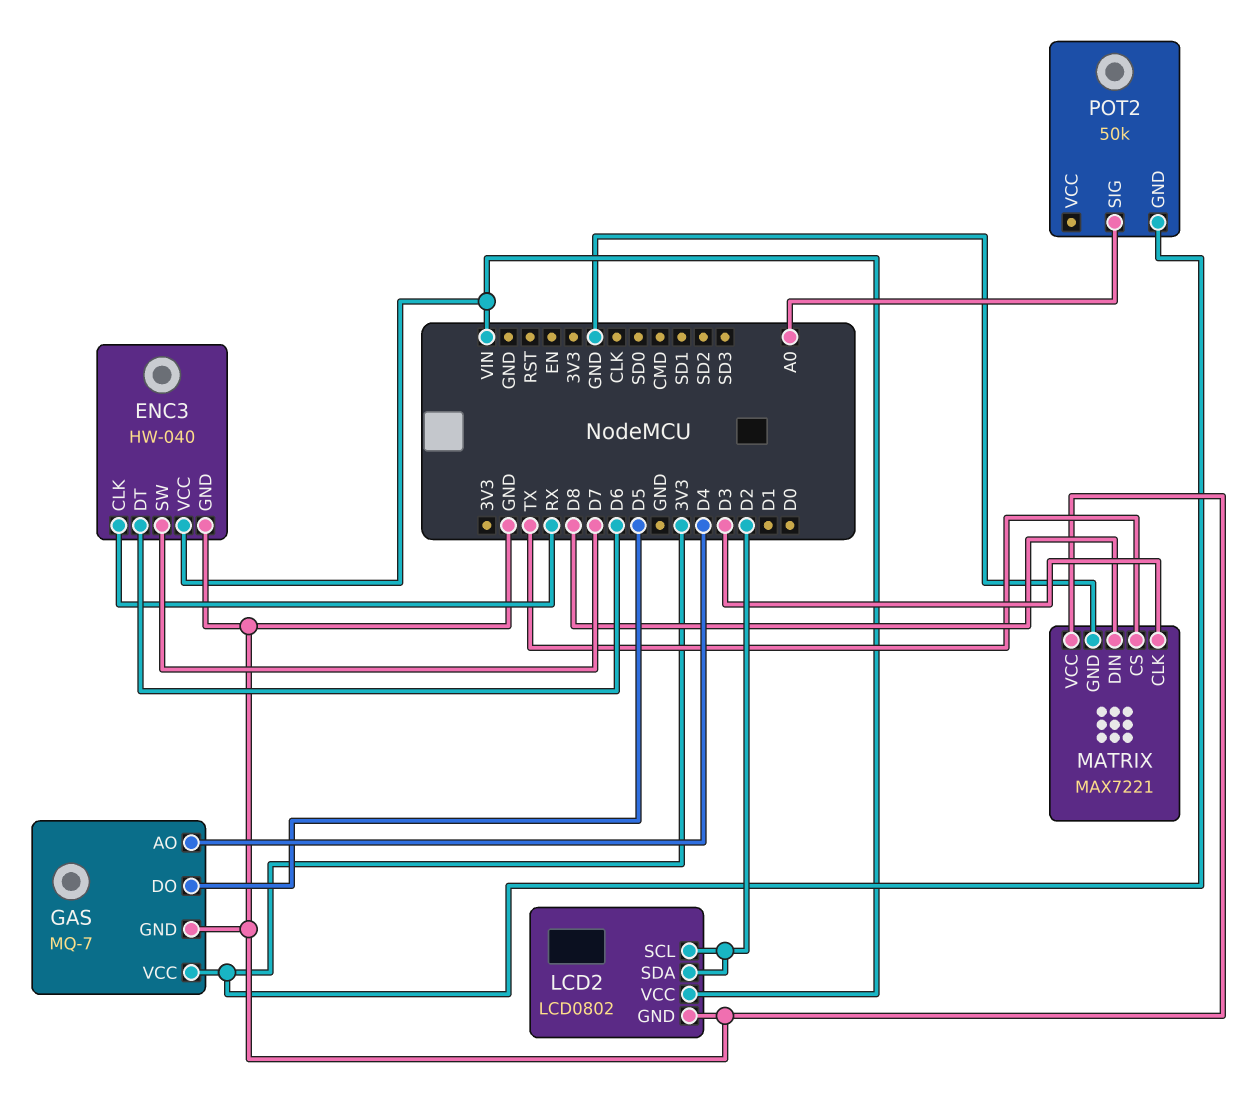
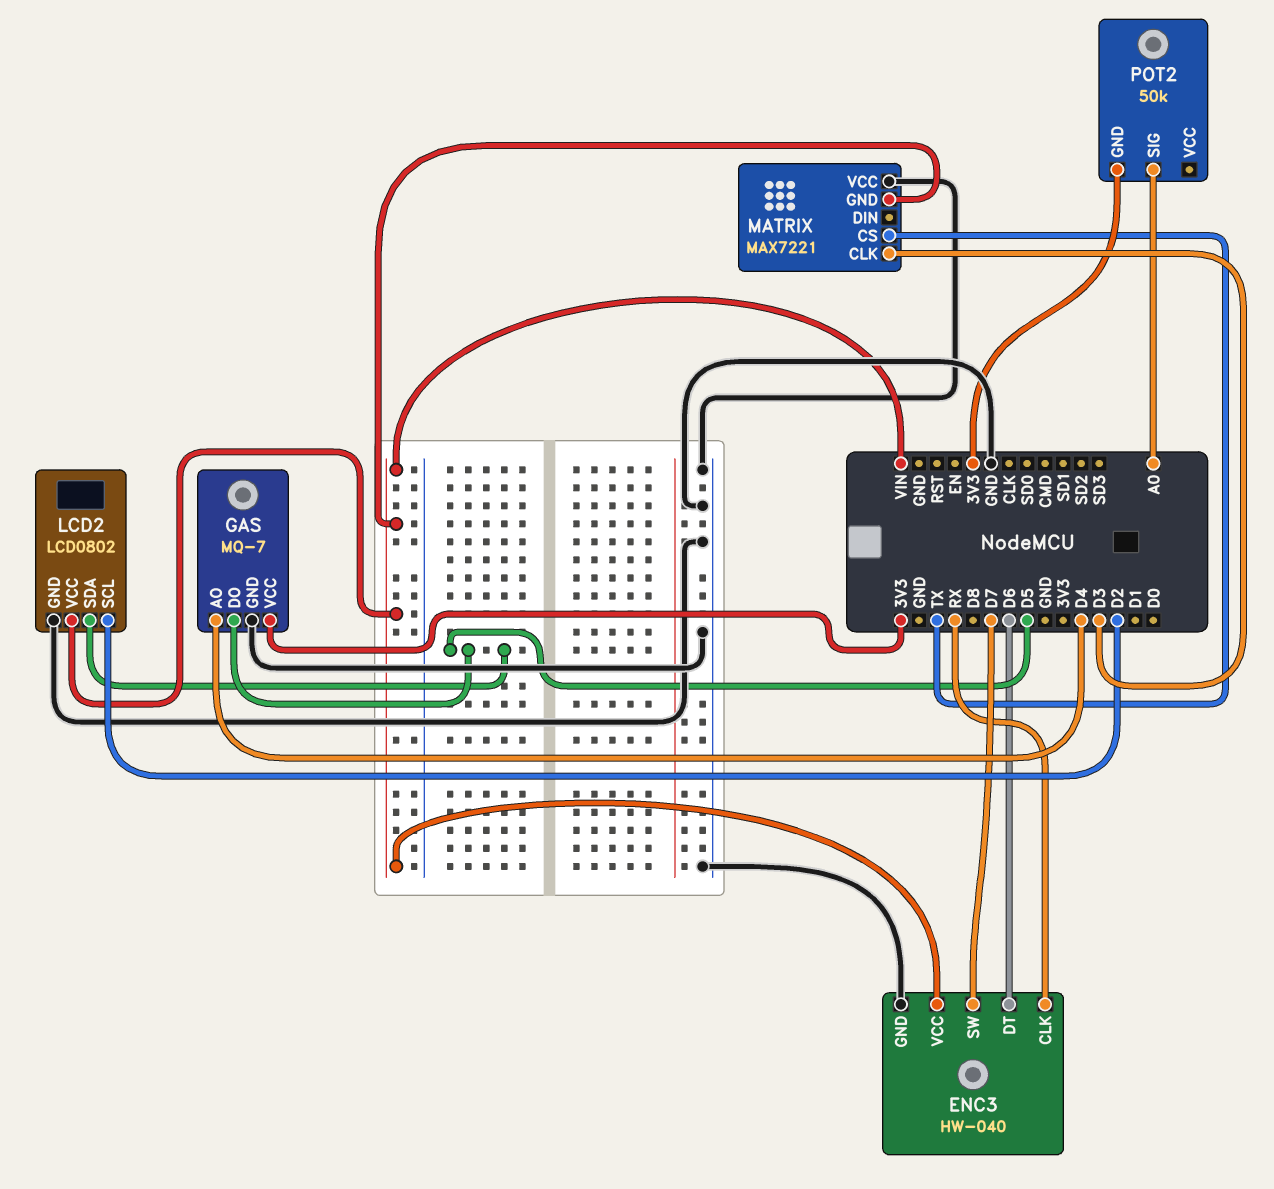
LCD2 pin SDA: D2 -> D5
MATRIX pin DIN: D8 -> none
MATRIX pin GND: GND -> VIN

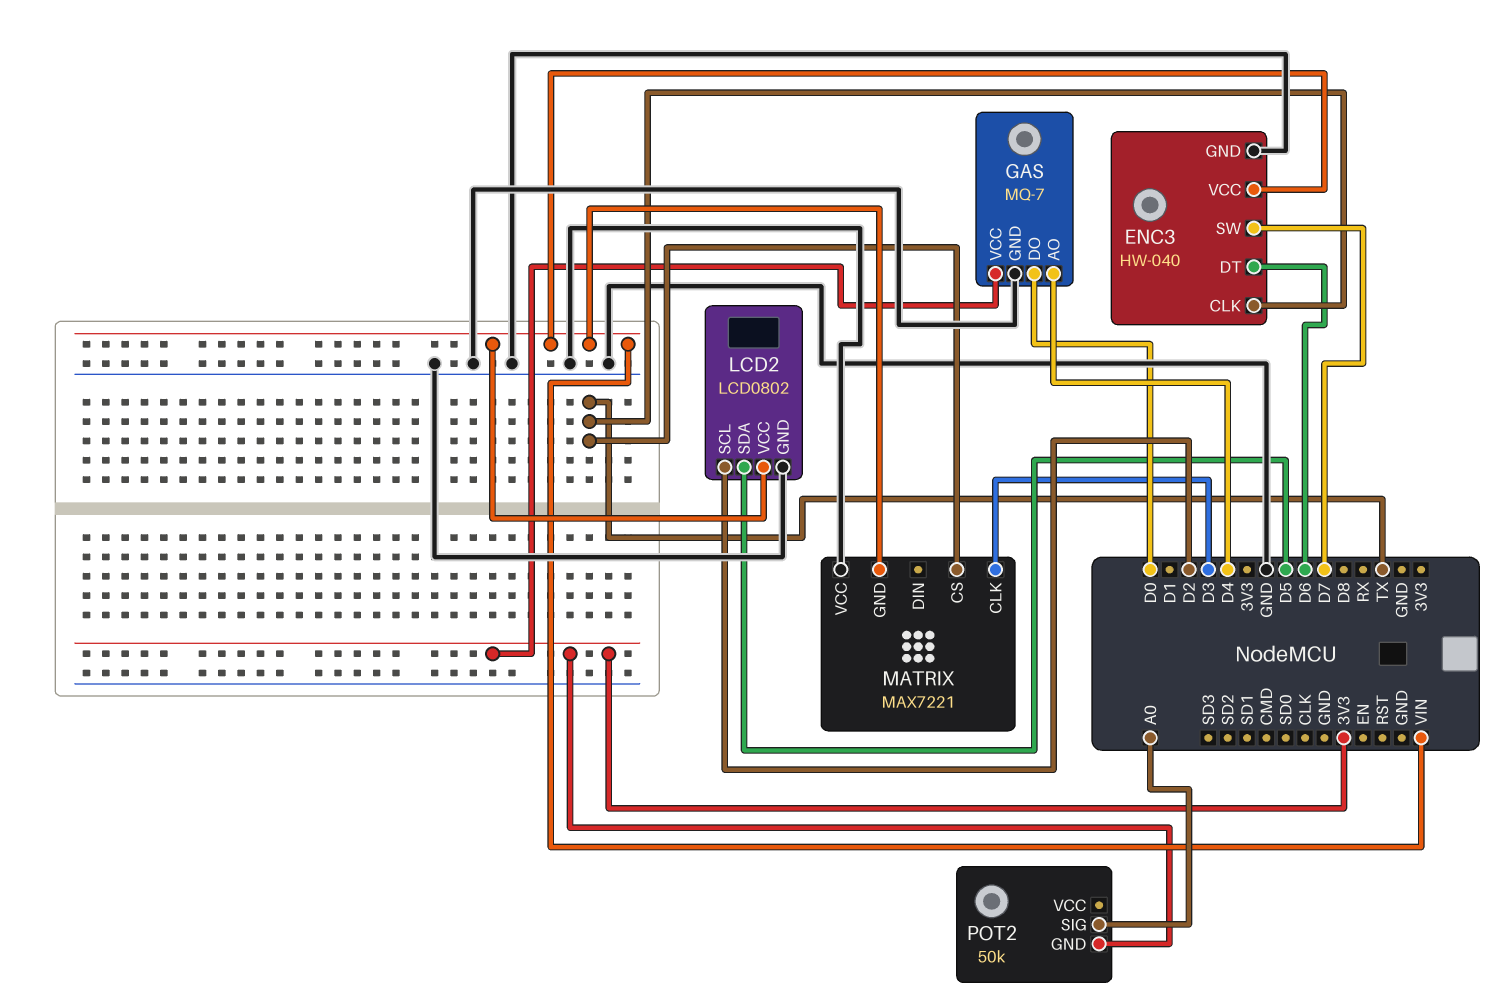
ENC3 pin CLK: RX -> TX
GAS pin DO: D5 -> D0

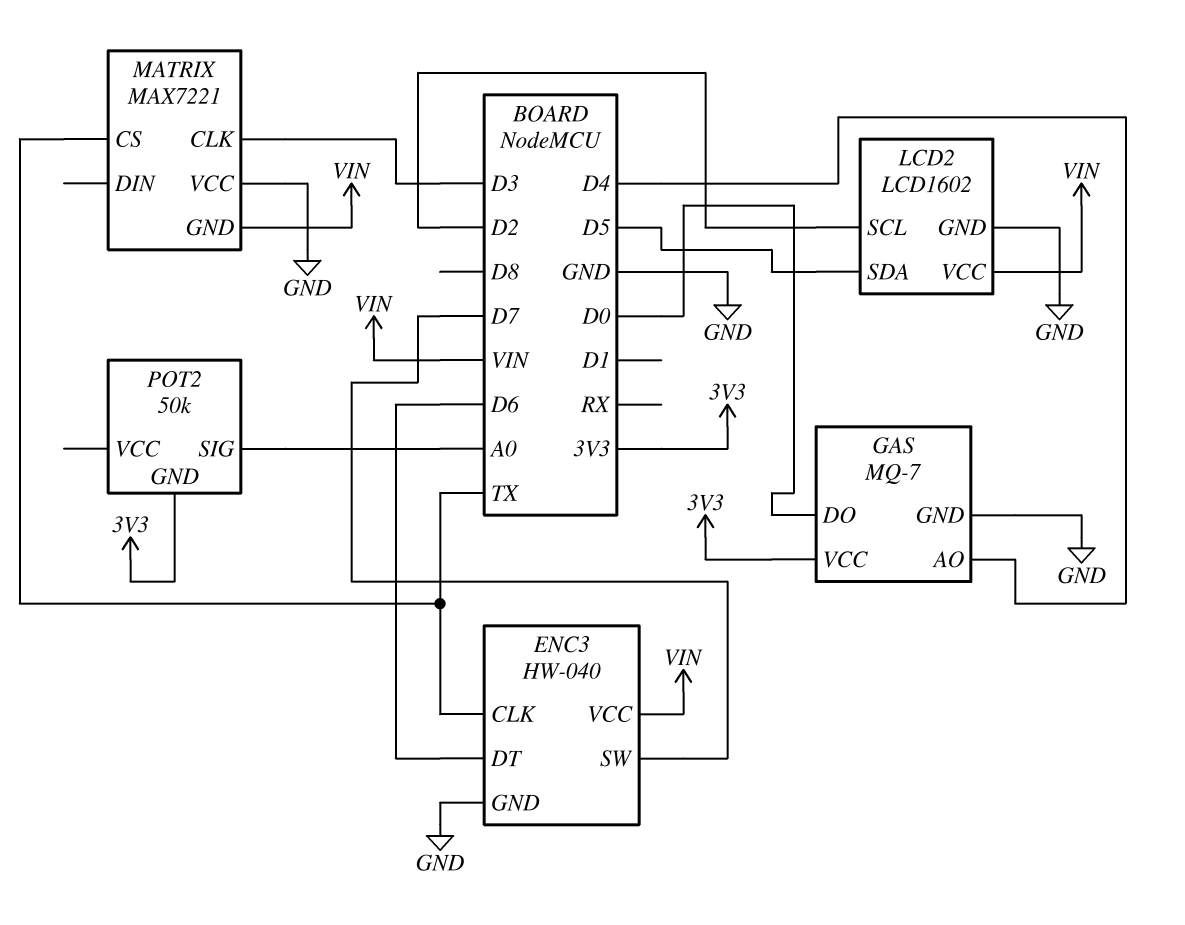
LCD2: LCD0802 -> LCD1602

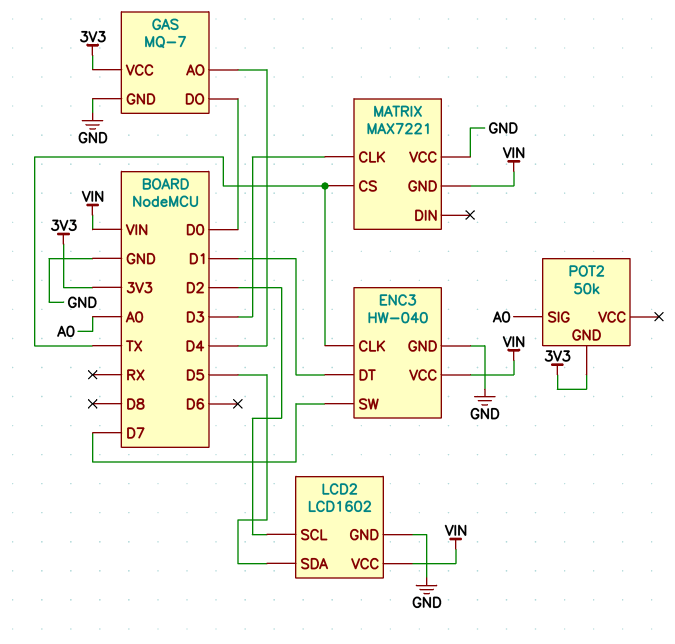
ENC3 pin DT: D6 -> D1

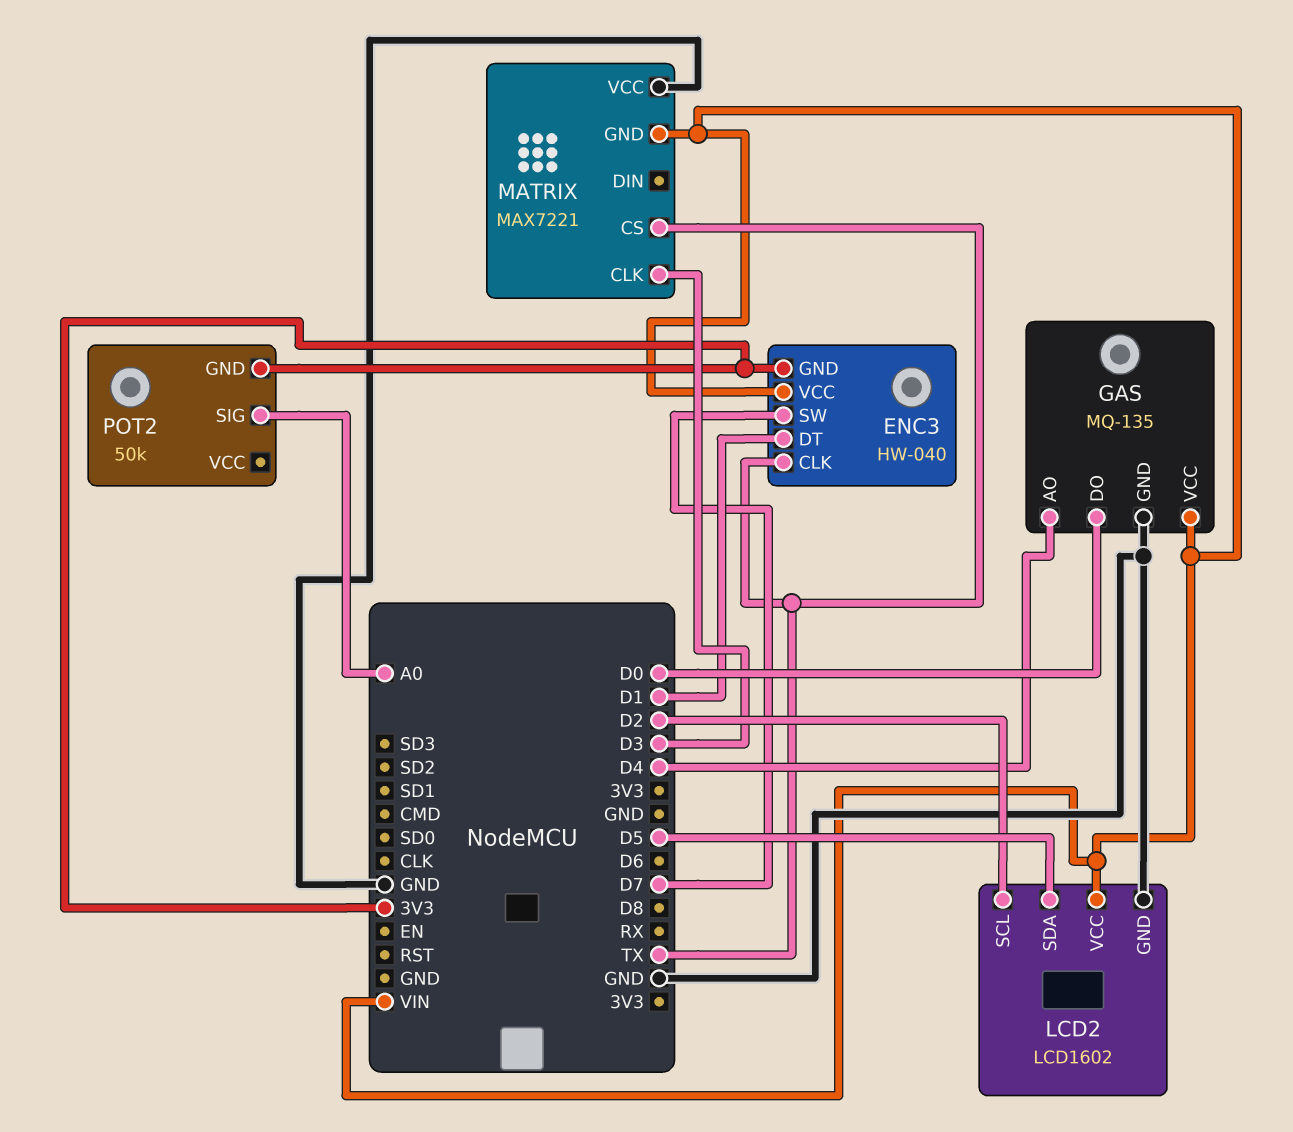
ENC3 pin GND: GND -> 3V3
GAS: MQ-7 -> MQ-135
GAS pin VCC: 3V3 -> VIN

